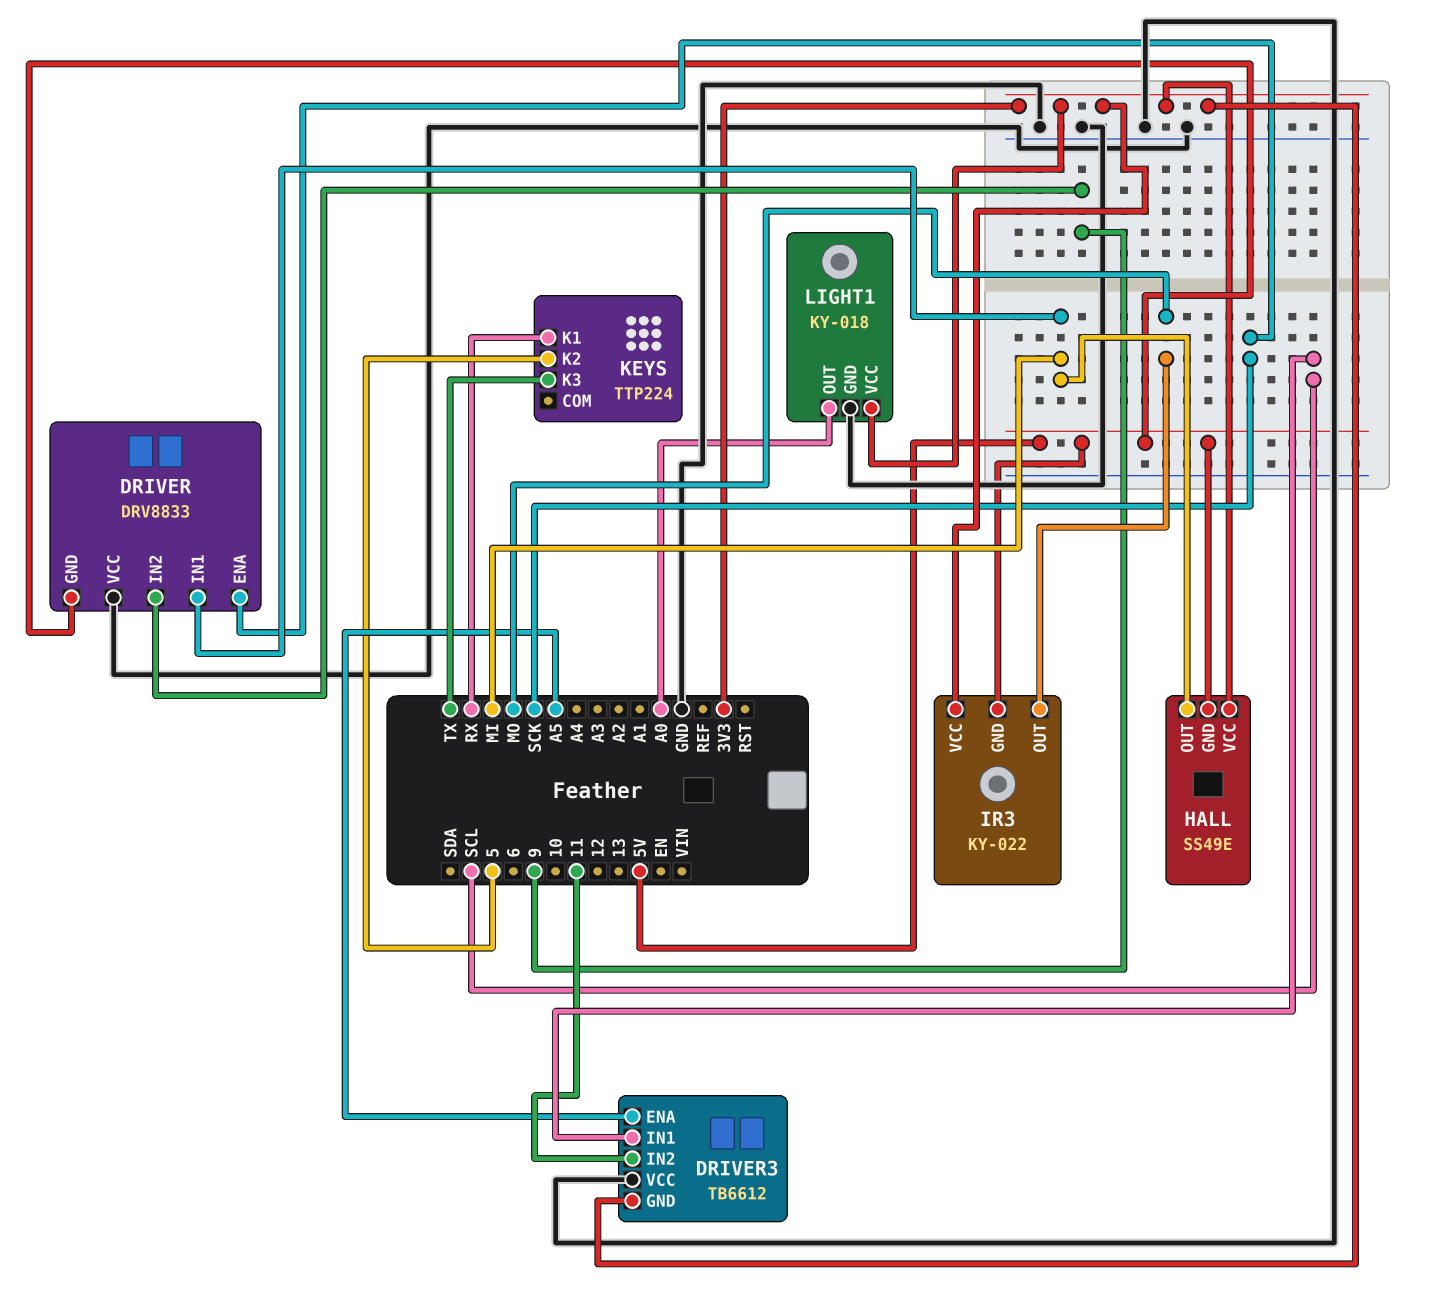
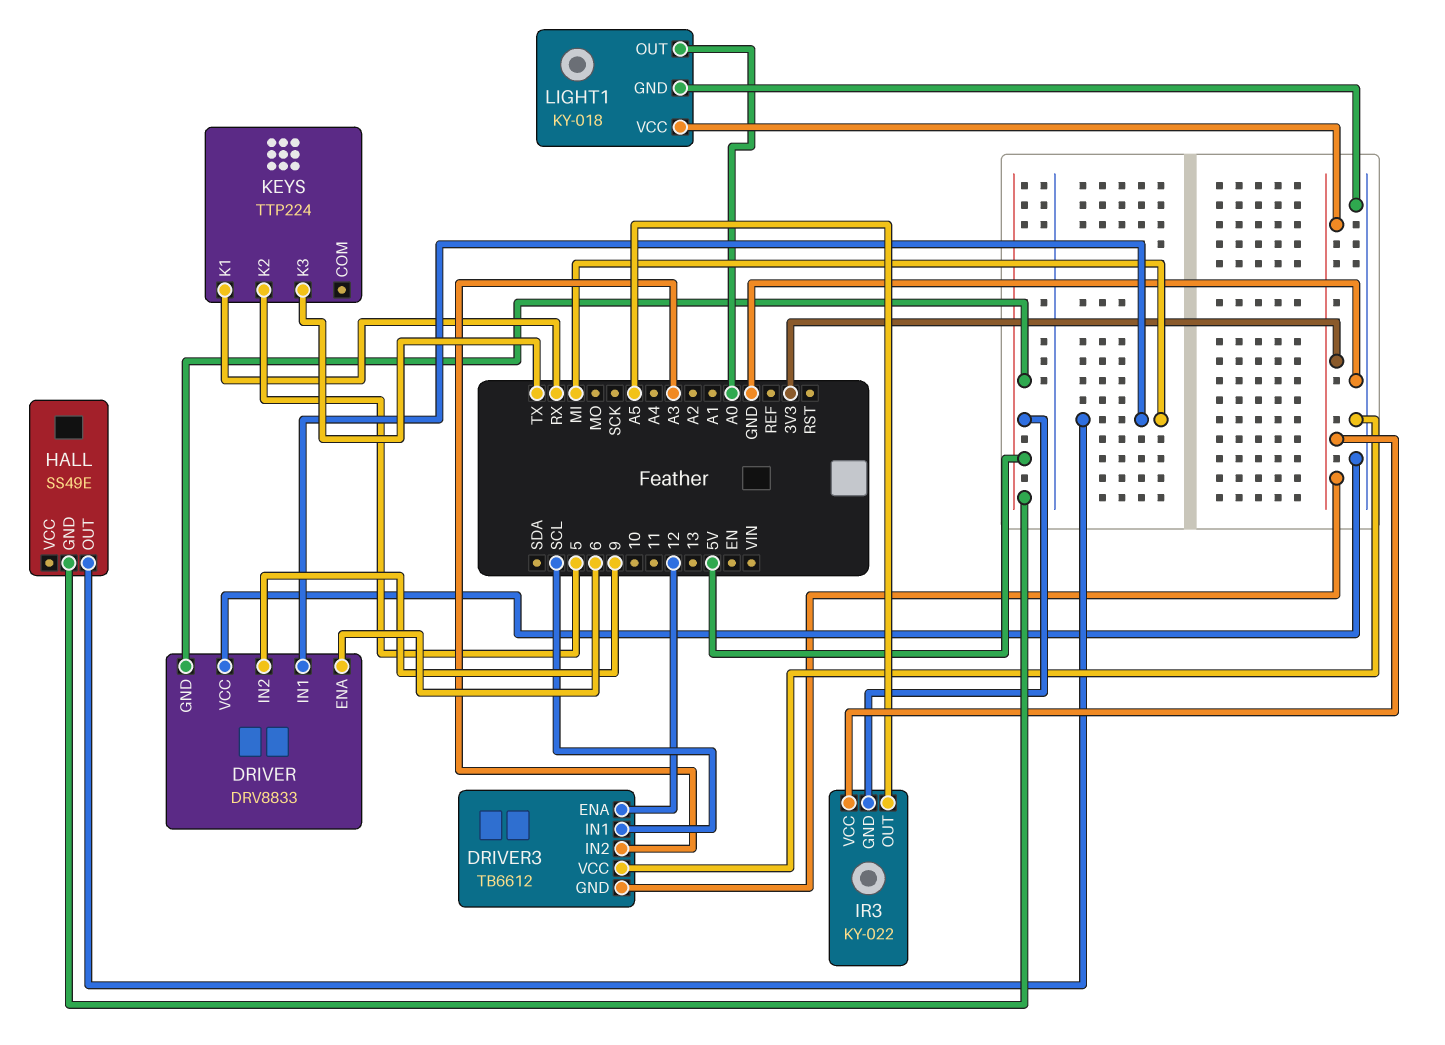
DRIVER pin ENA: SCK -> 6
DRIVER3 pin ENA: A5 -> 12
DRIVER3 pin IN2: 11 -> A3
HALL pin VCC: 3V3 -> none
IR3 pin OUT: MO -> A5

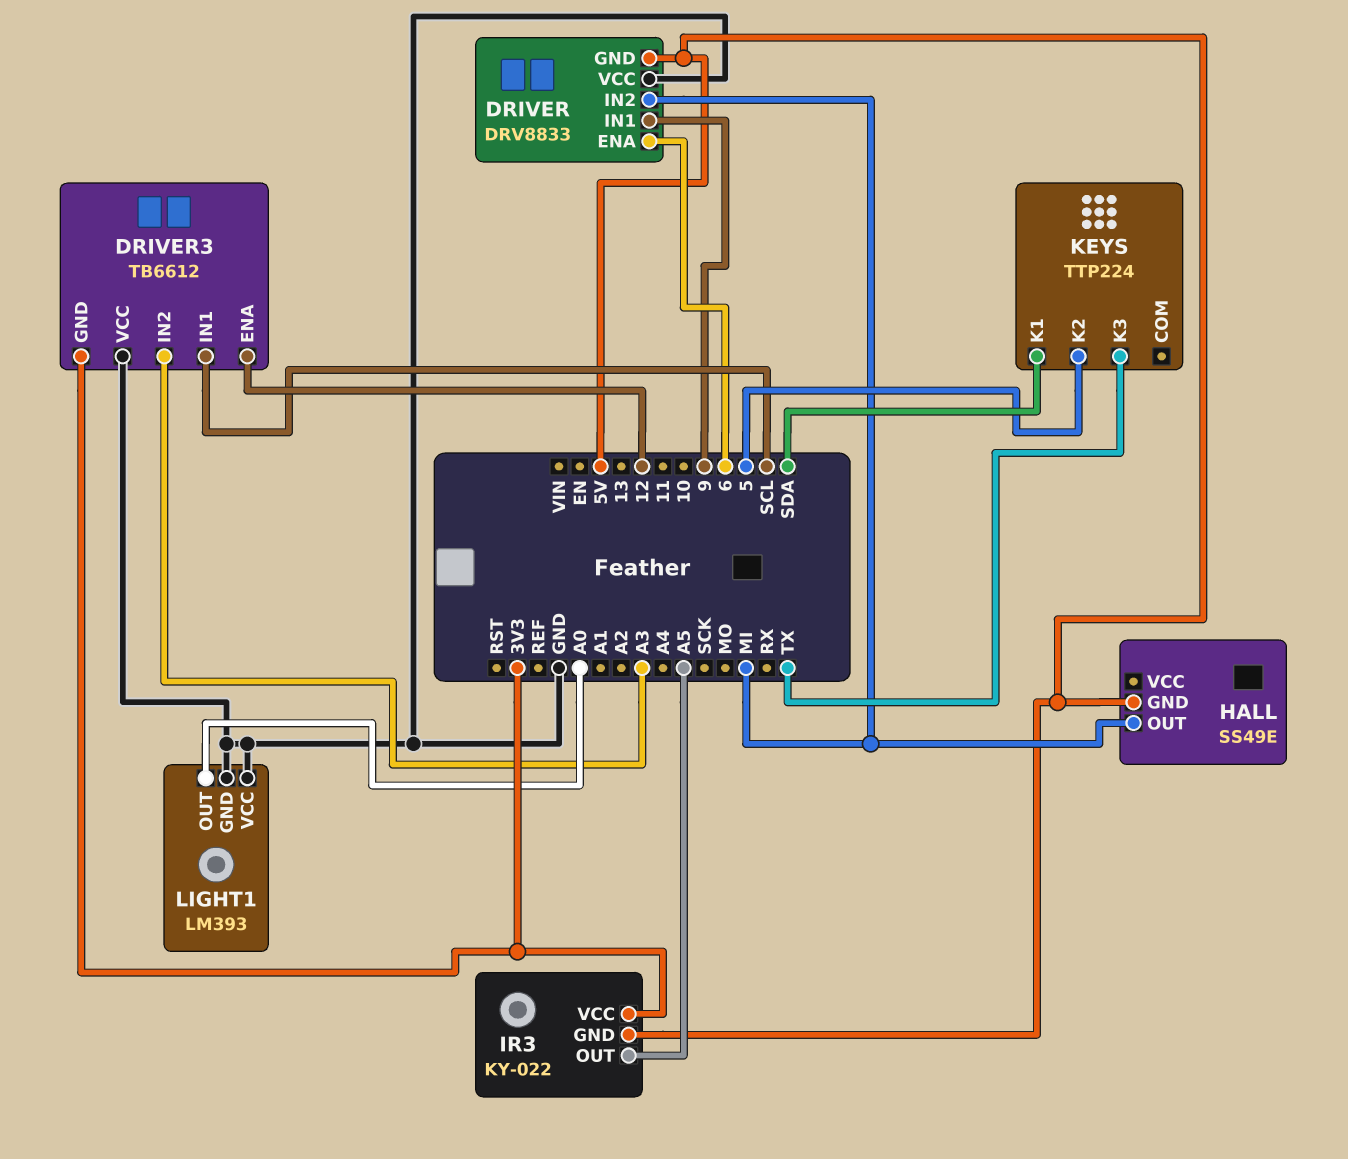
DRIVER pin IN1: MI -> 9
DRIVER pin IN2: 9 -> MI
KEYS pin K1: RX -> SDA
LIGHT1: KY-018 -> LM393
LIGHT1 pin VCC: 3V3 -> GND

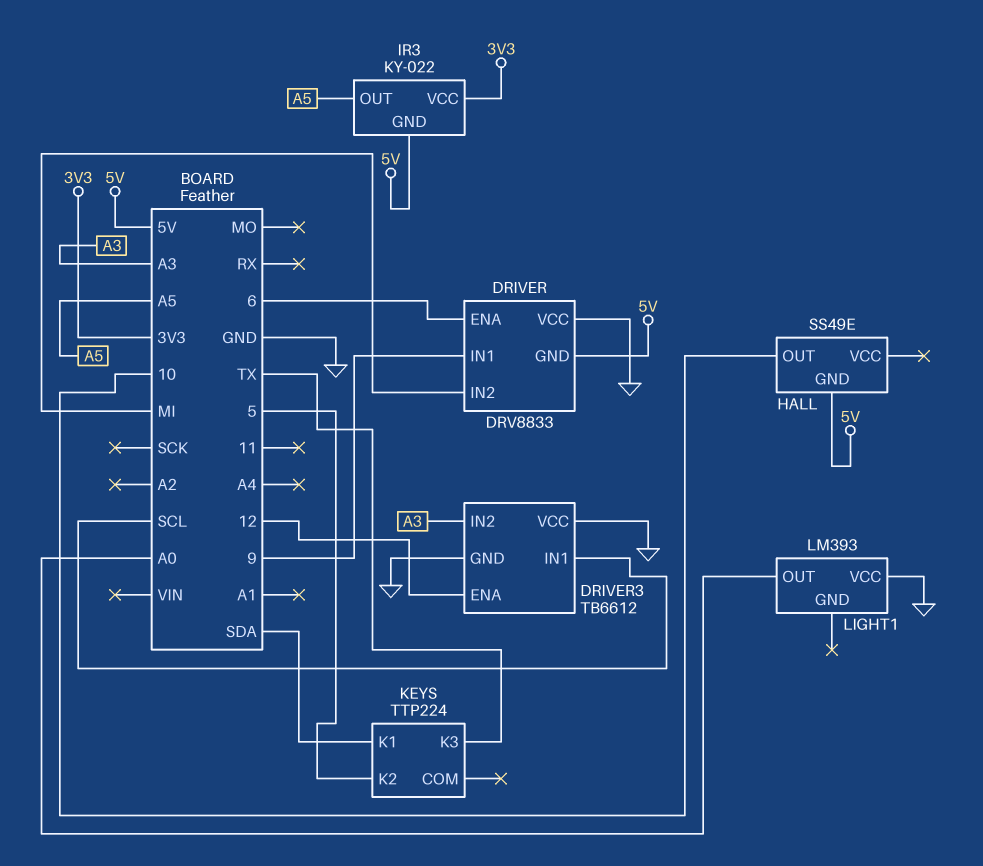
DRIVER3 pin GND: 3V3 -> GND
HALL pin OUT: MI -> 10
LIGHT1 pin GND: GND -> none

